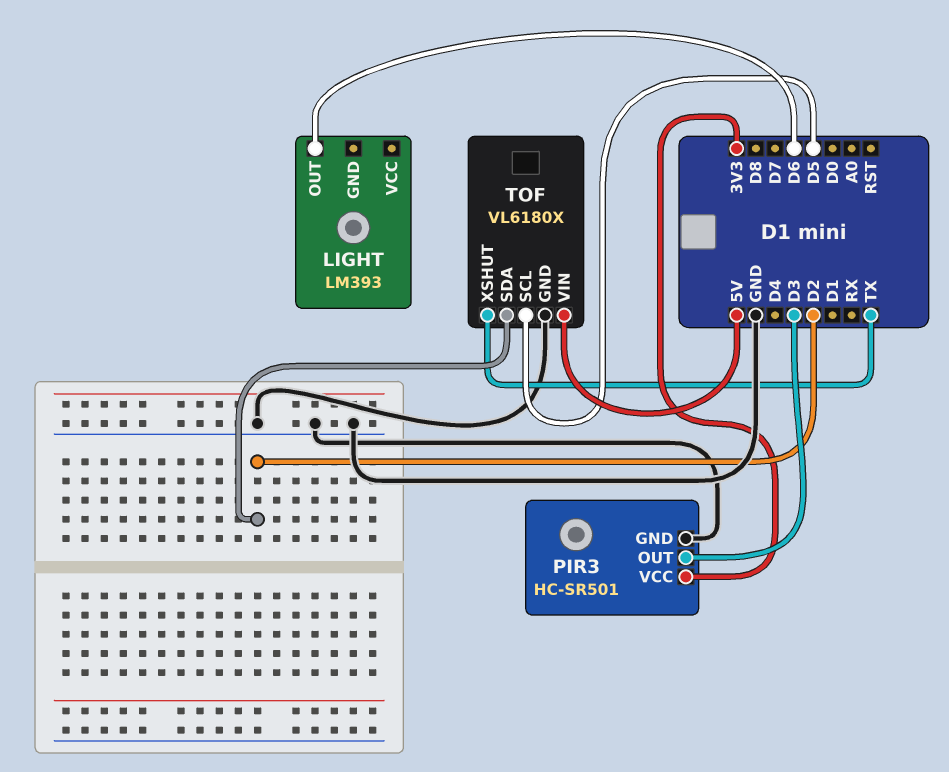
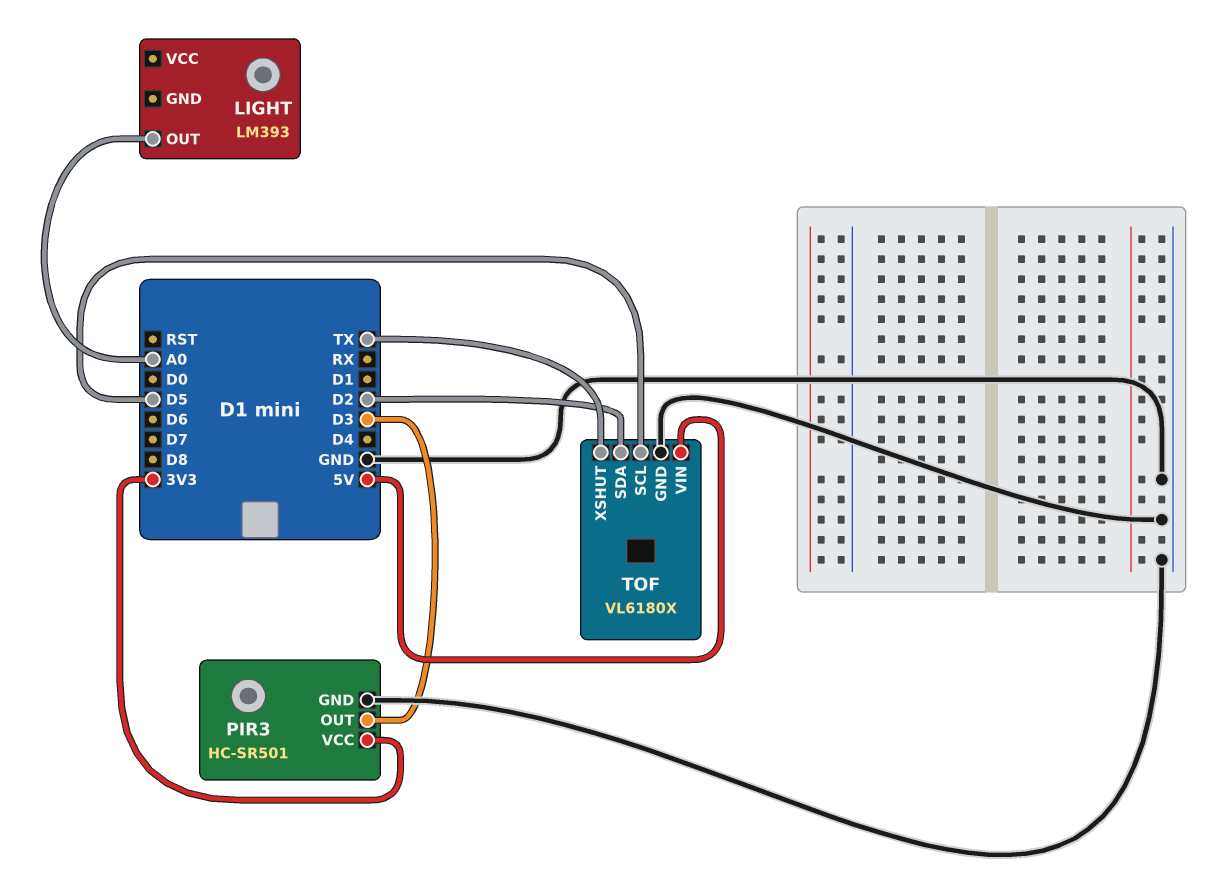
LIGHT pin OUT: D6 -> A0

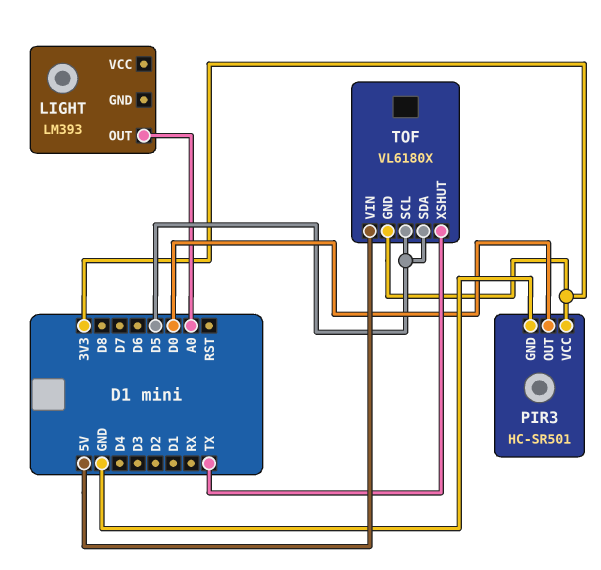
PIR3 pin OUT: D3 -> D0
TOF pin GND: GND -> 3V3
TOF pin SDA: D2 -> D5

